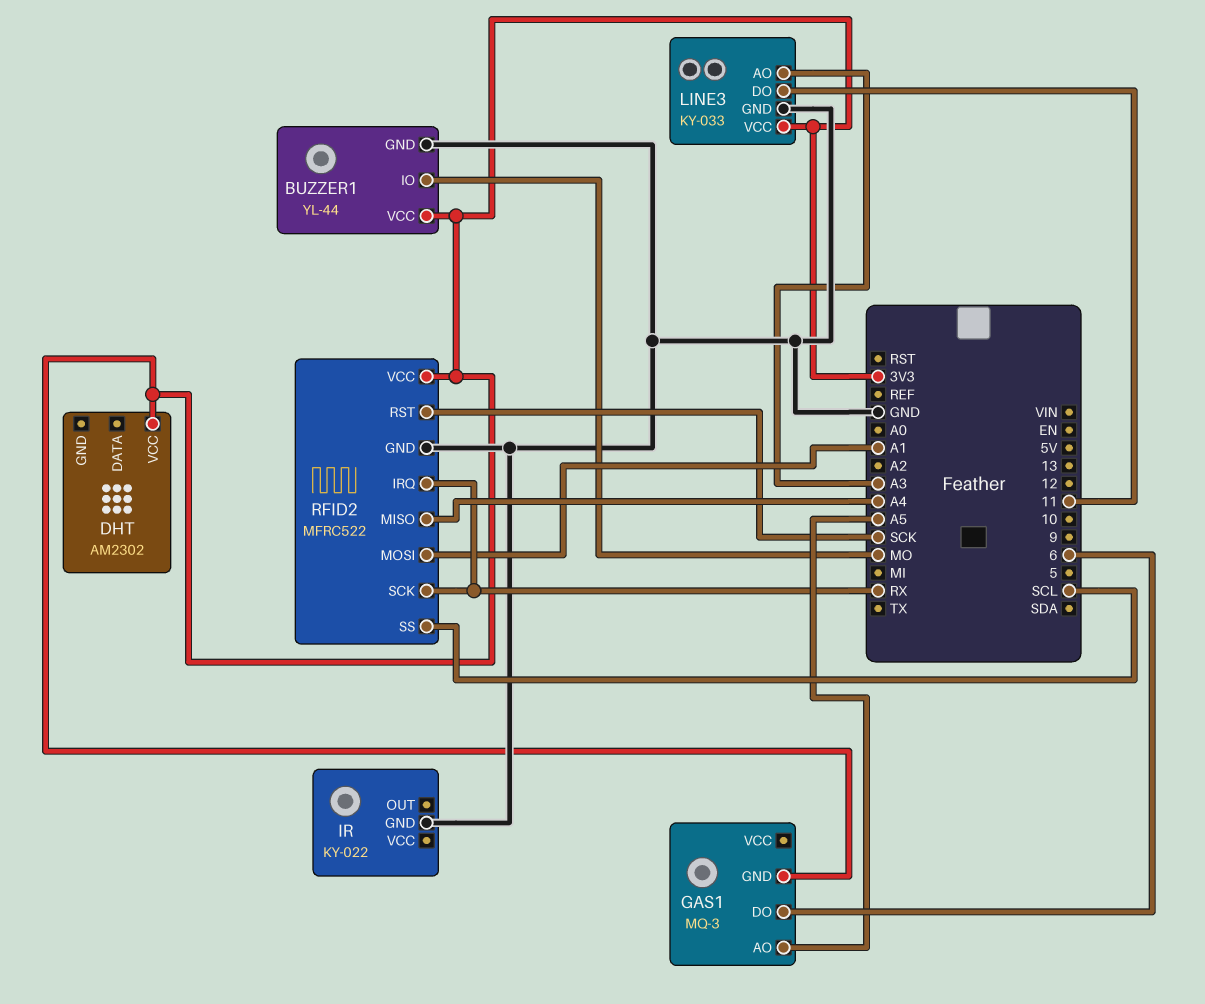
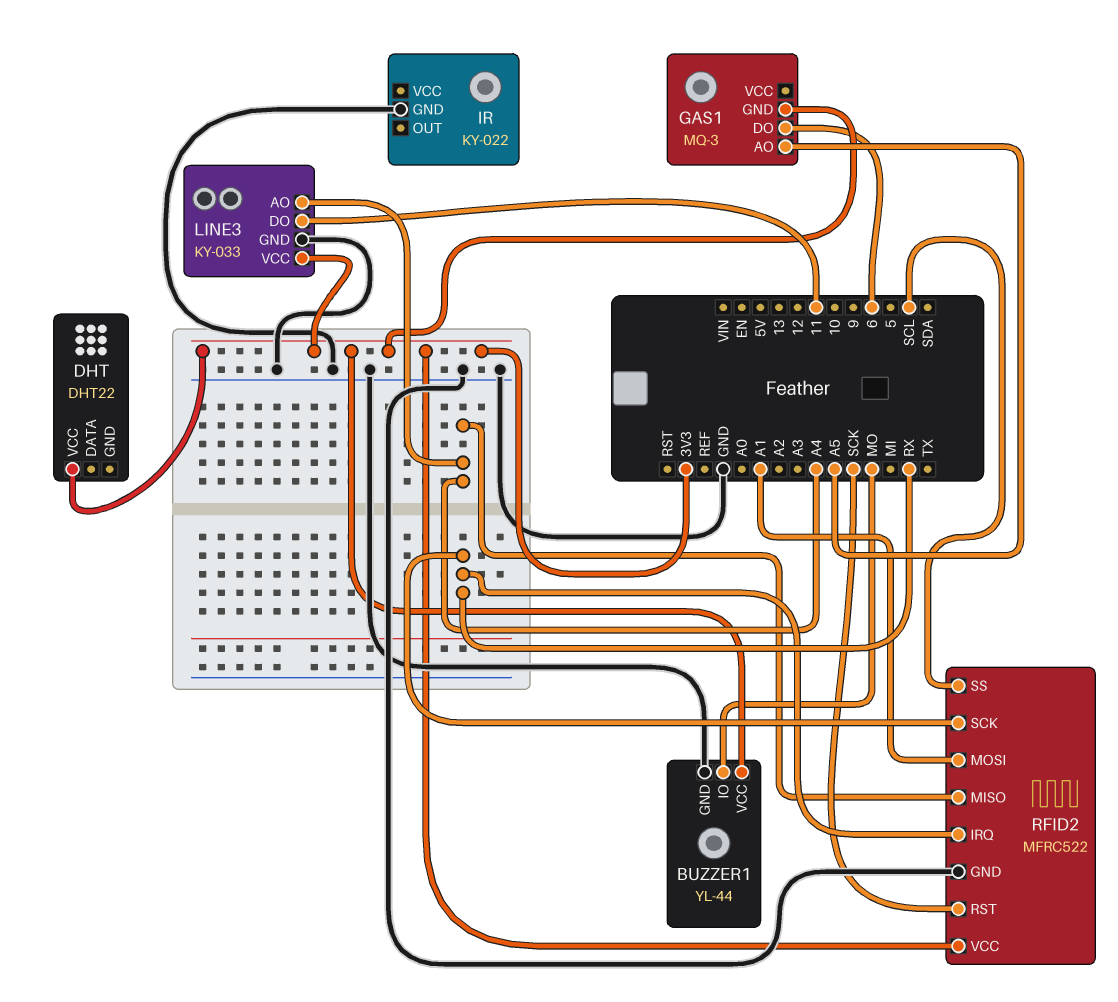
DHT: AM2302 -> DHT22
LINE3 pin AO: A3 -> A4

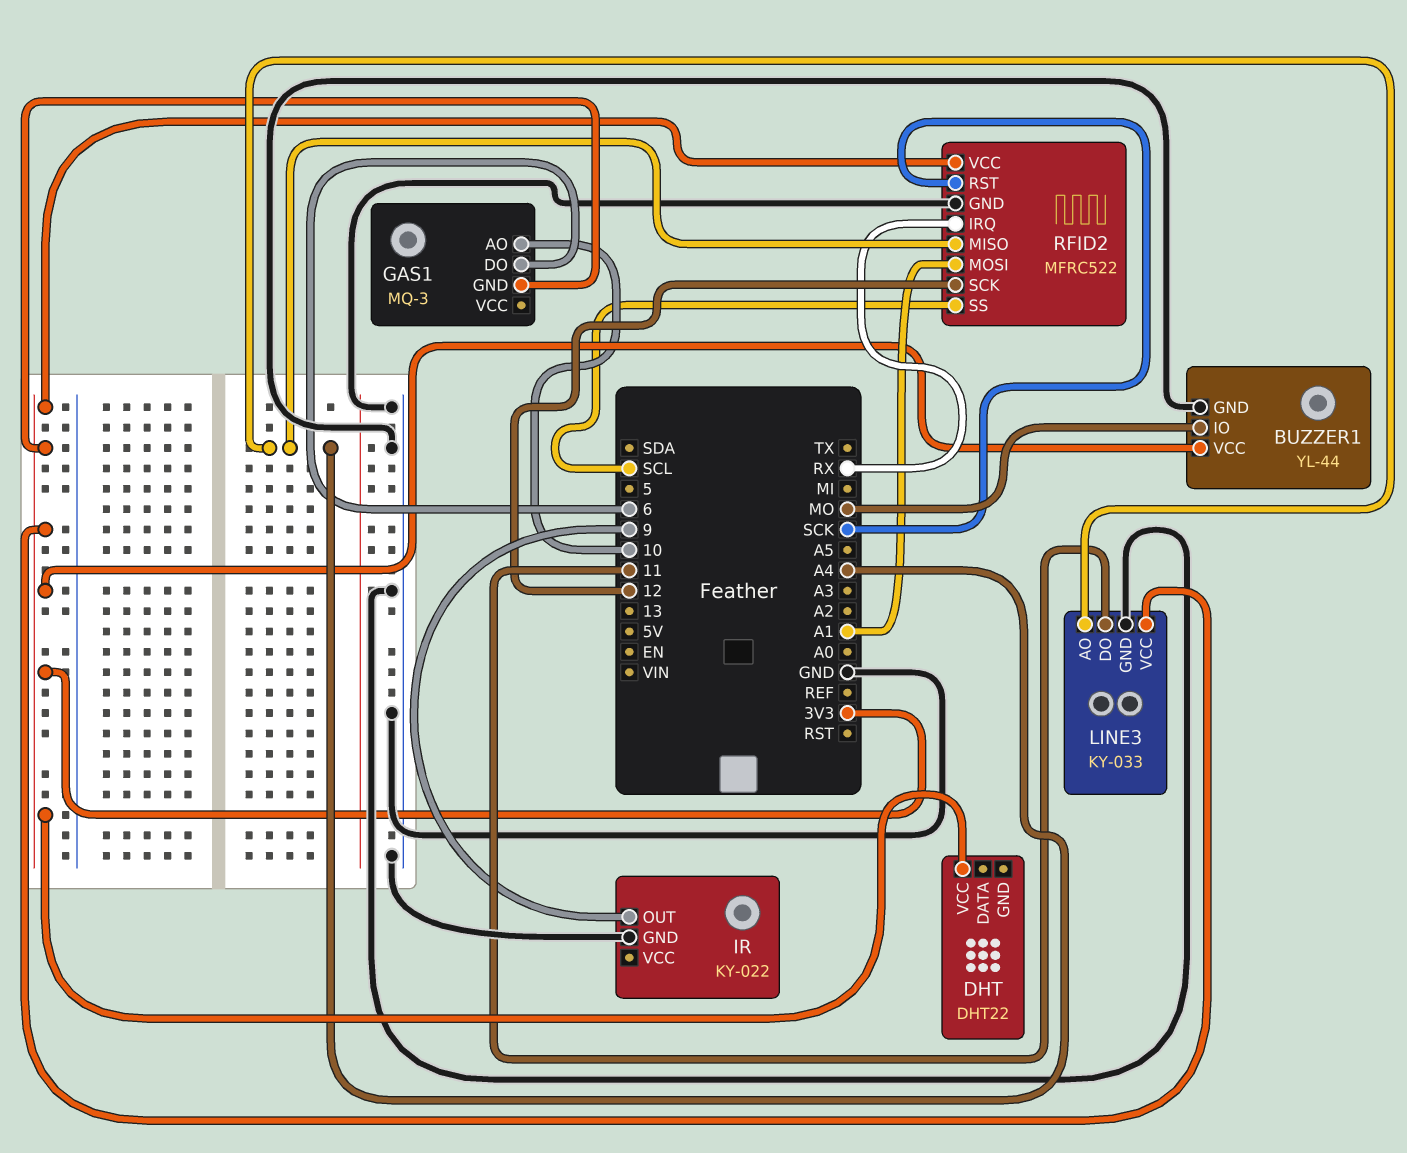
GAS1 pin AO: A5 -> 10
IR pin OUT: none -> 9
RFID2 pin SCK: RX -> 12

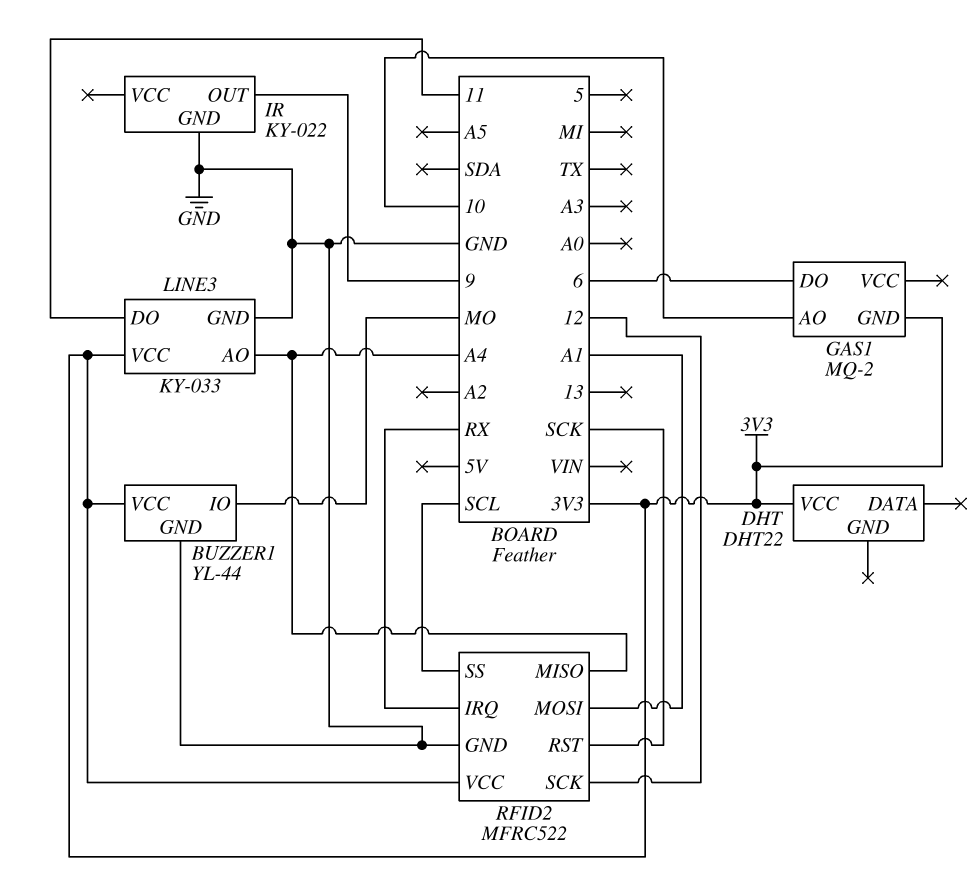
GAS1: MQ-3 -> MQ-2

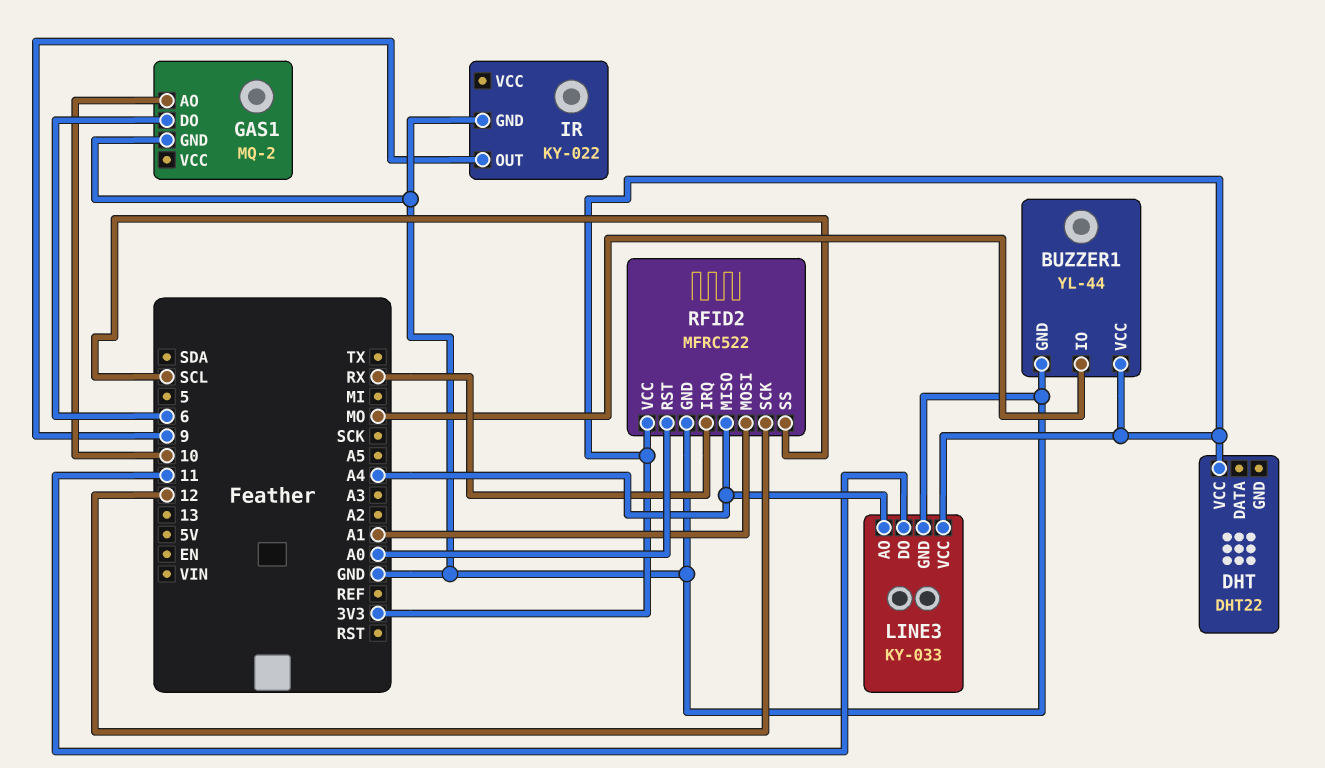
GAS1 pin GND: 3V3 -> GND
RFID2 pin RST: SCK -> A0

